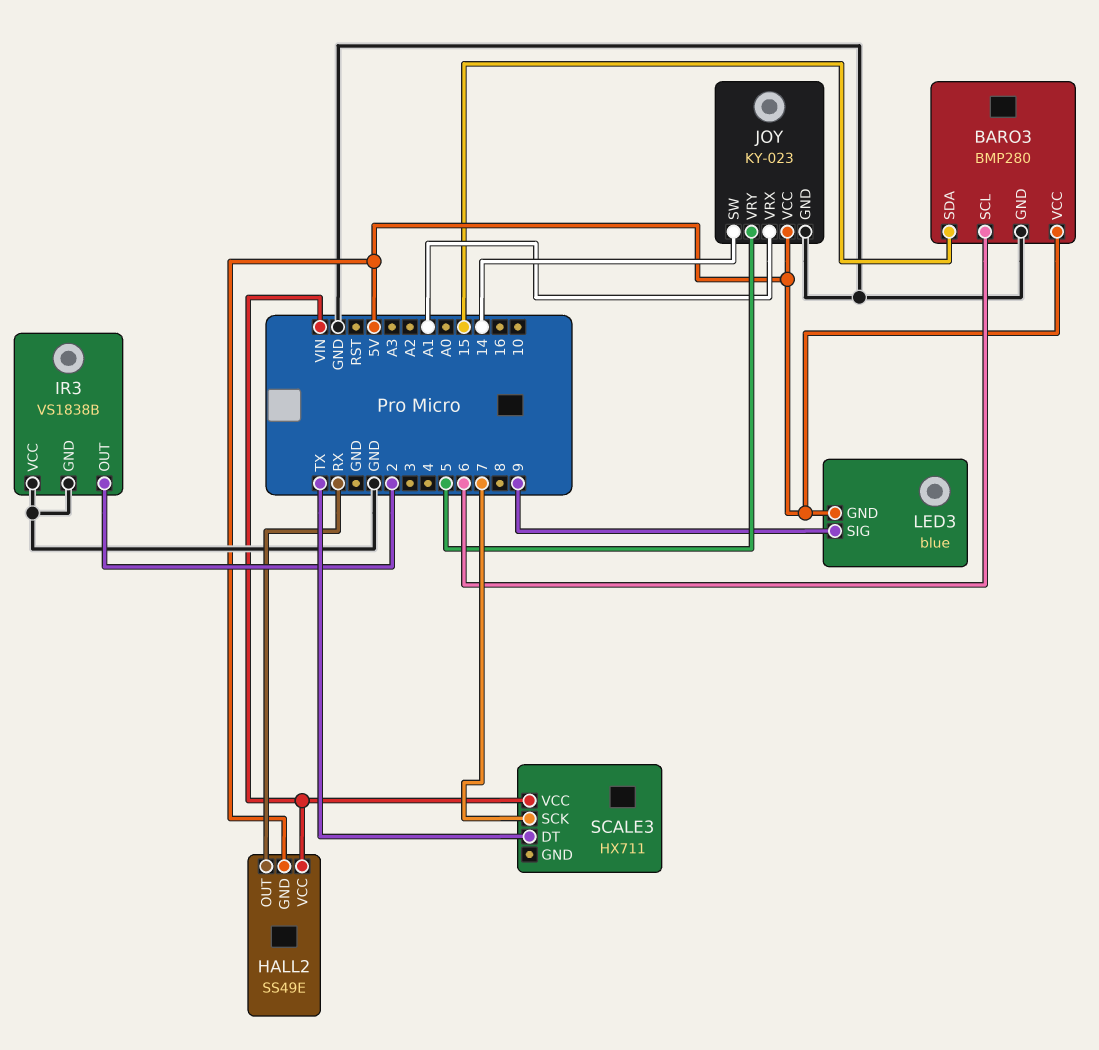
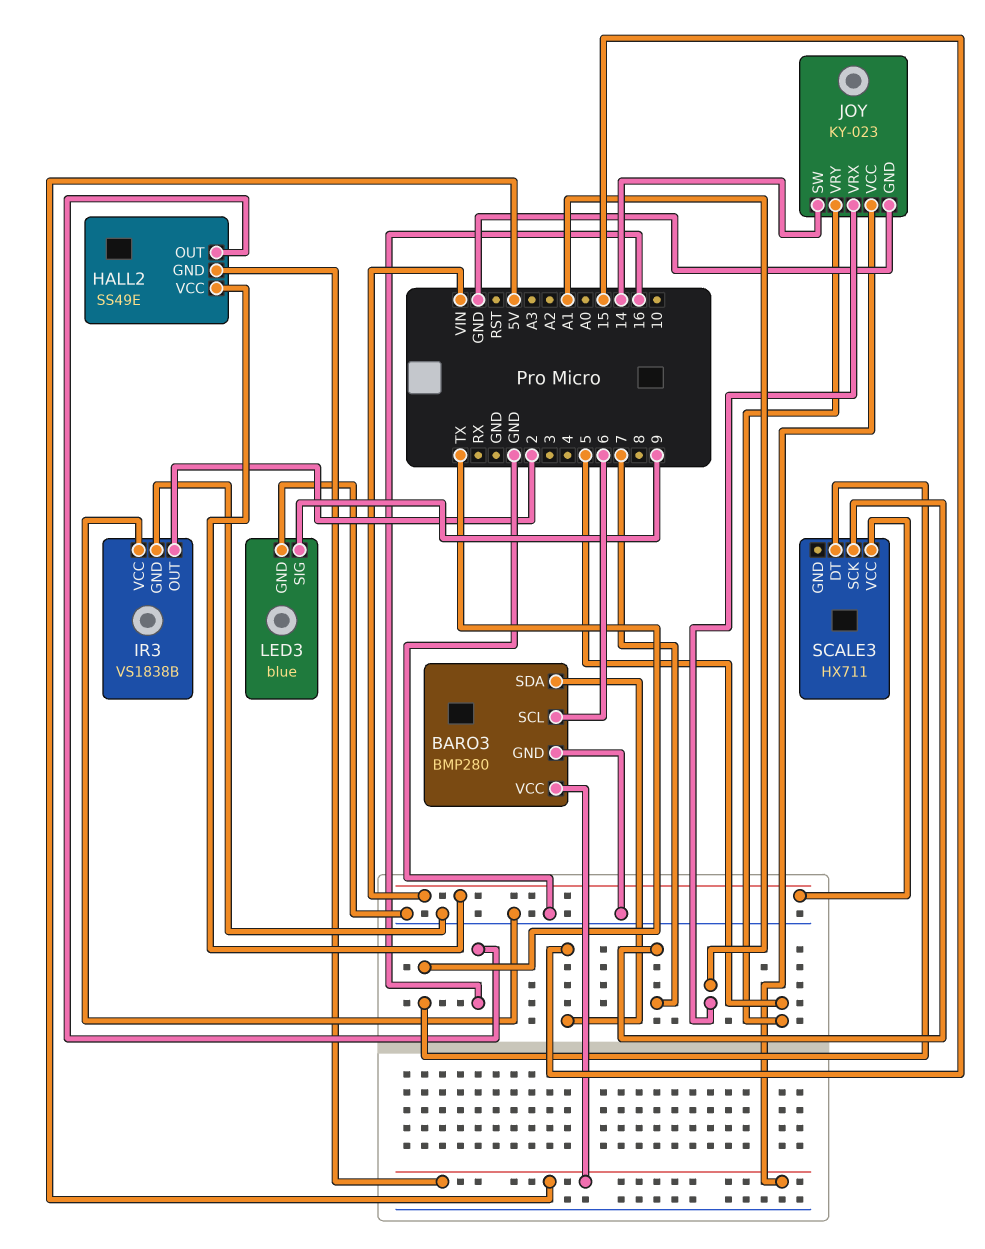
HALL2 pin OUT: RX -> 16
LED3 pin GND: 5V -> GND

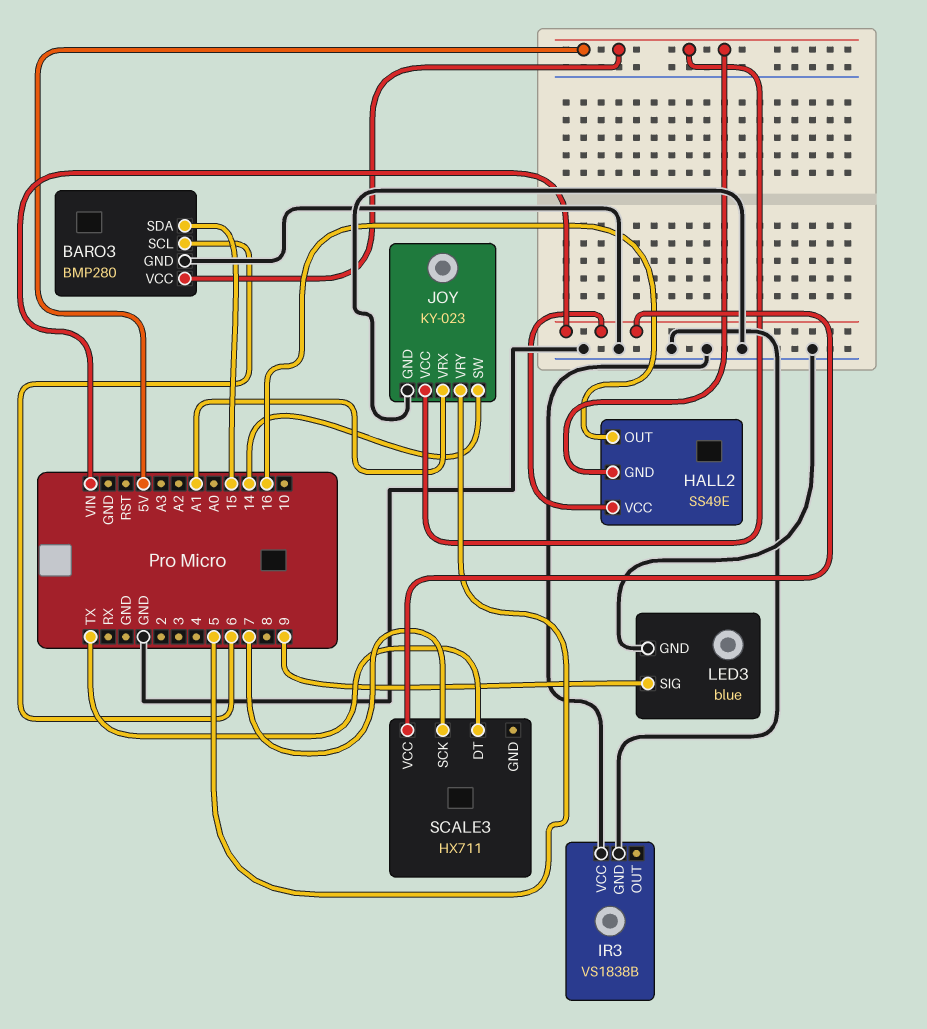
IR3 pin OUT: 2 -> none

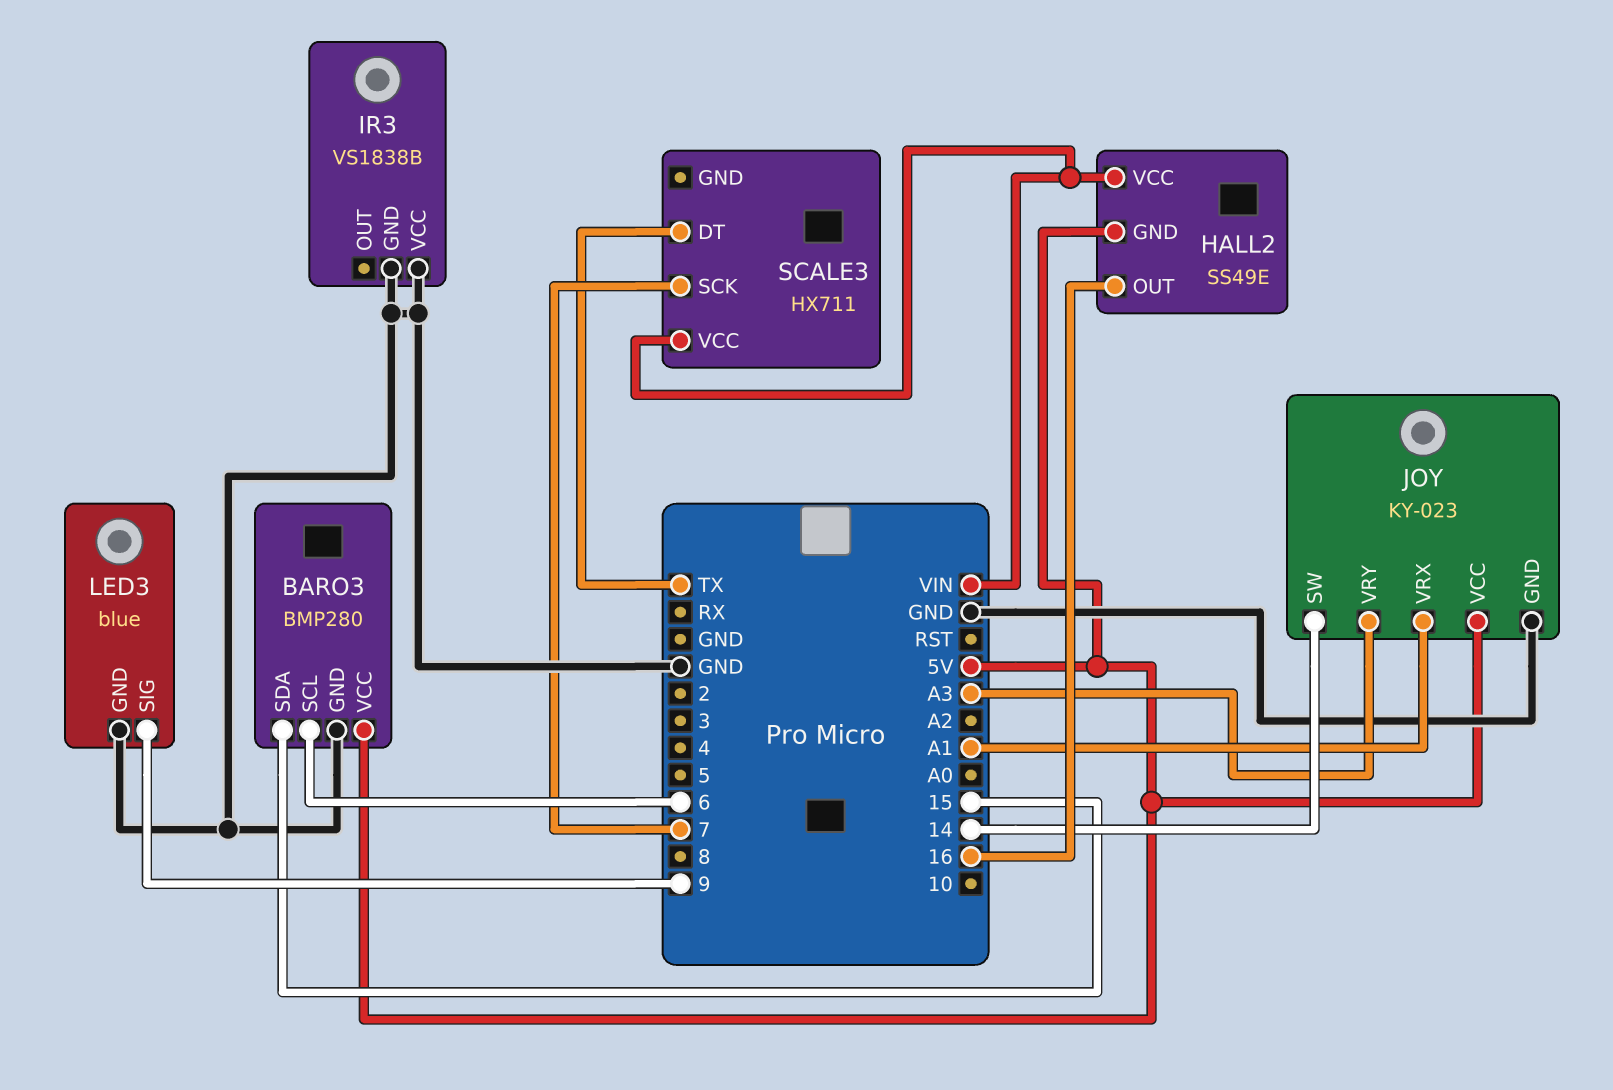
JOY pin VRY: 5 -> A3

